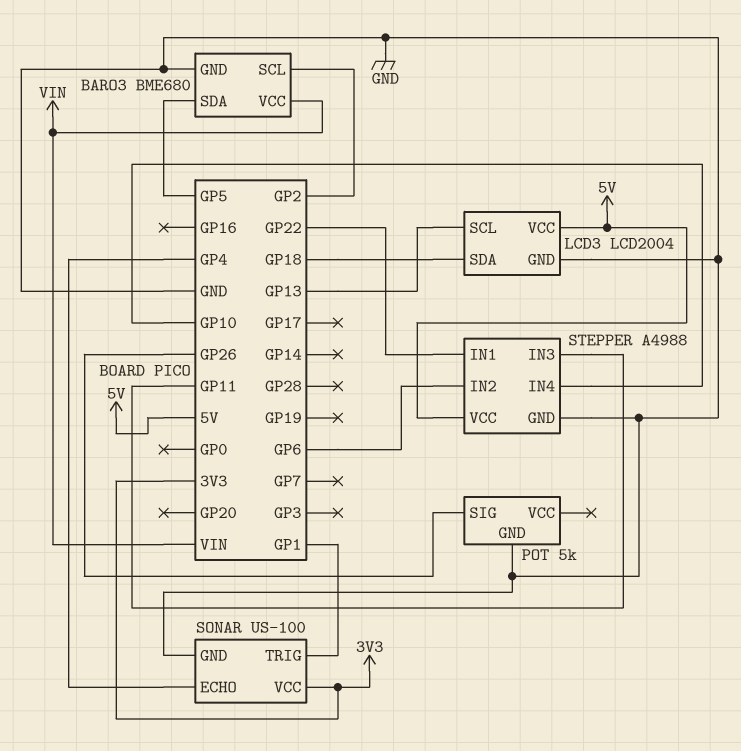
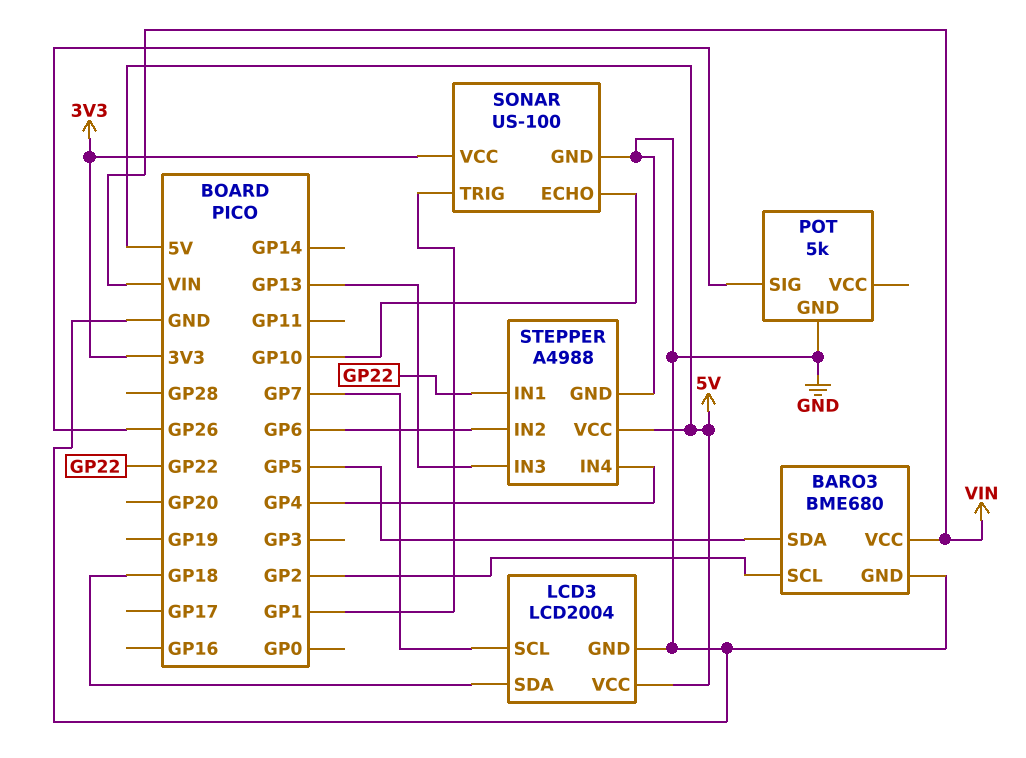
LCD3 pin SCL: GP13 -> GP7
SONAR pin ECHO: GP4 -> GP10
STEPPER pin IN3: GP11 -> GP13
STEPPER pin IN4: GP10 -> GP4

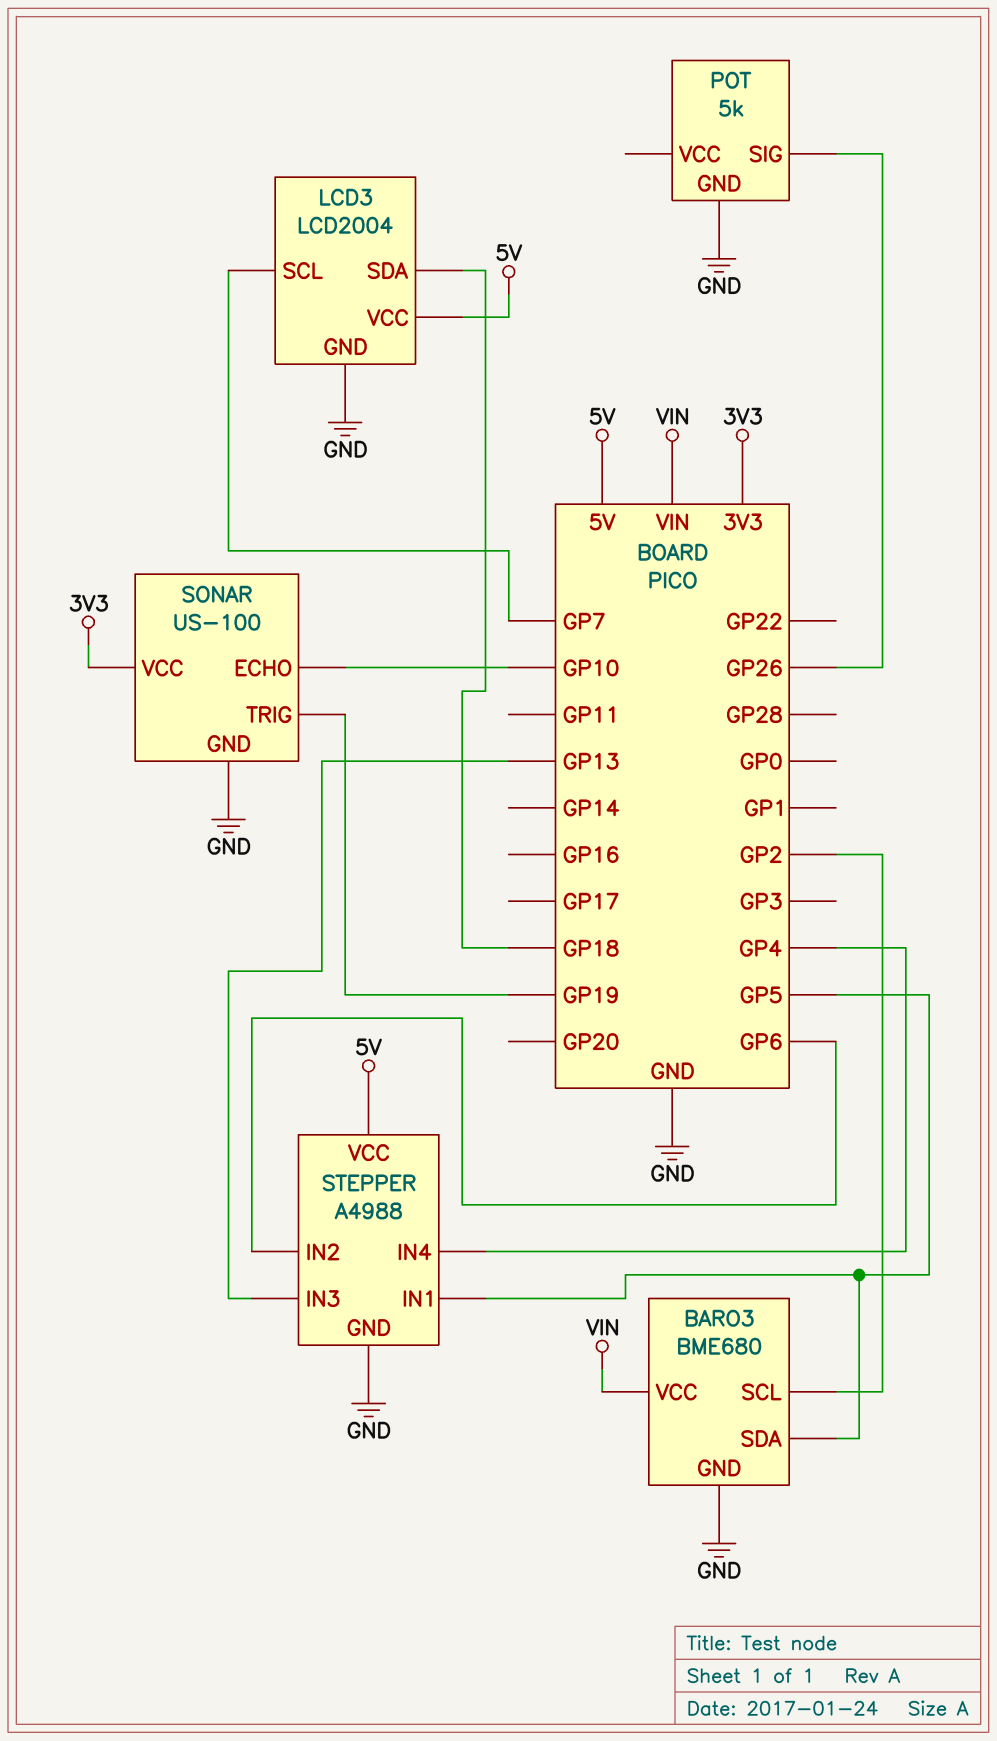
SONAR pin TRIG: GP1 -> GP19
STEPPER pin IN1: GP22 -> GP5

